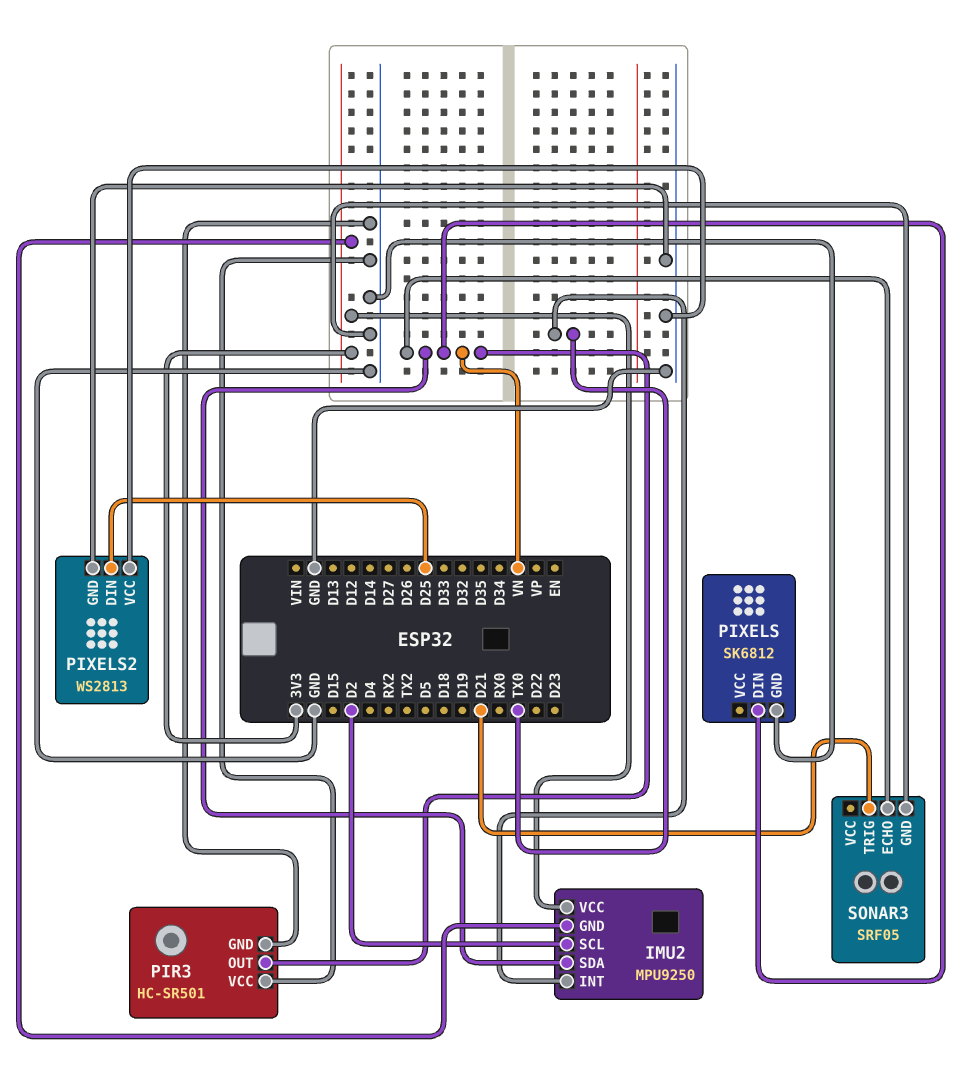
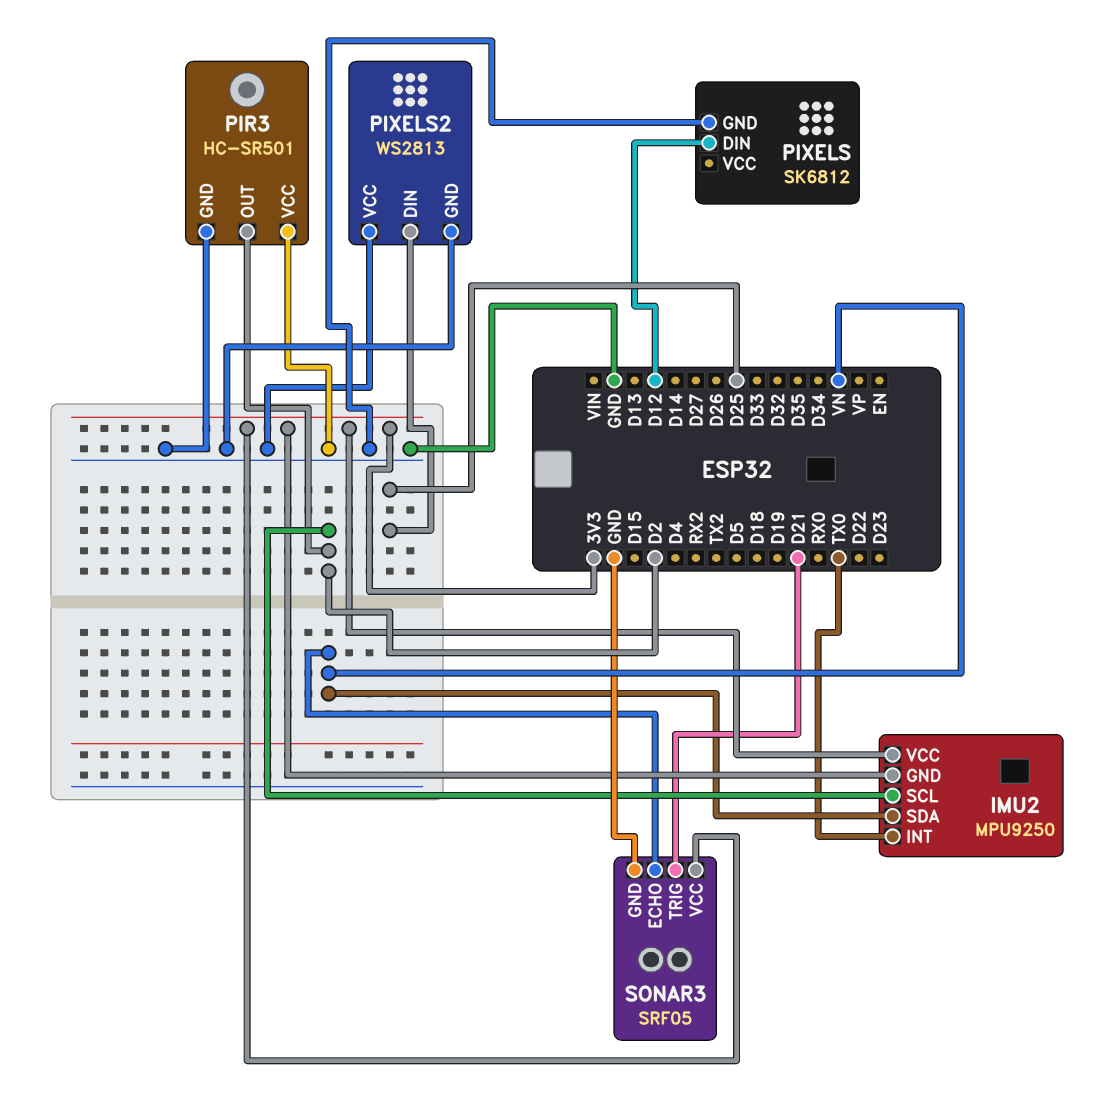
PIR3 pin OUT: VN -> D2
PIXELS pin DIN: VN -> D12
SONAR3 pin VCC: none -> 3V3

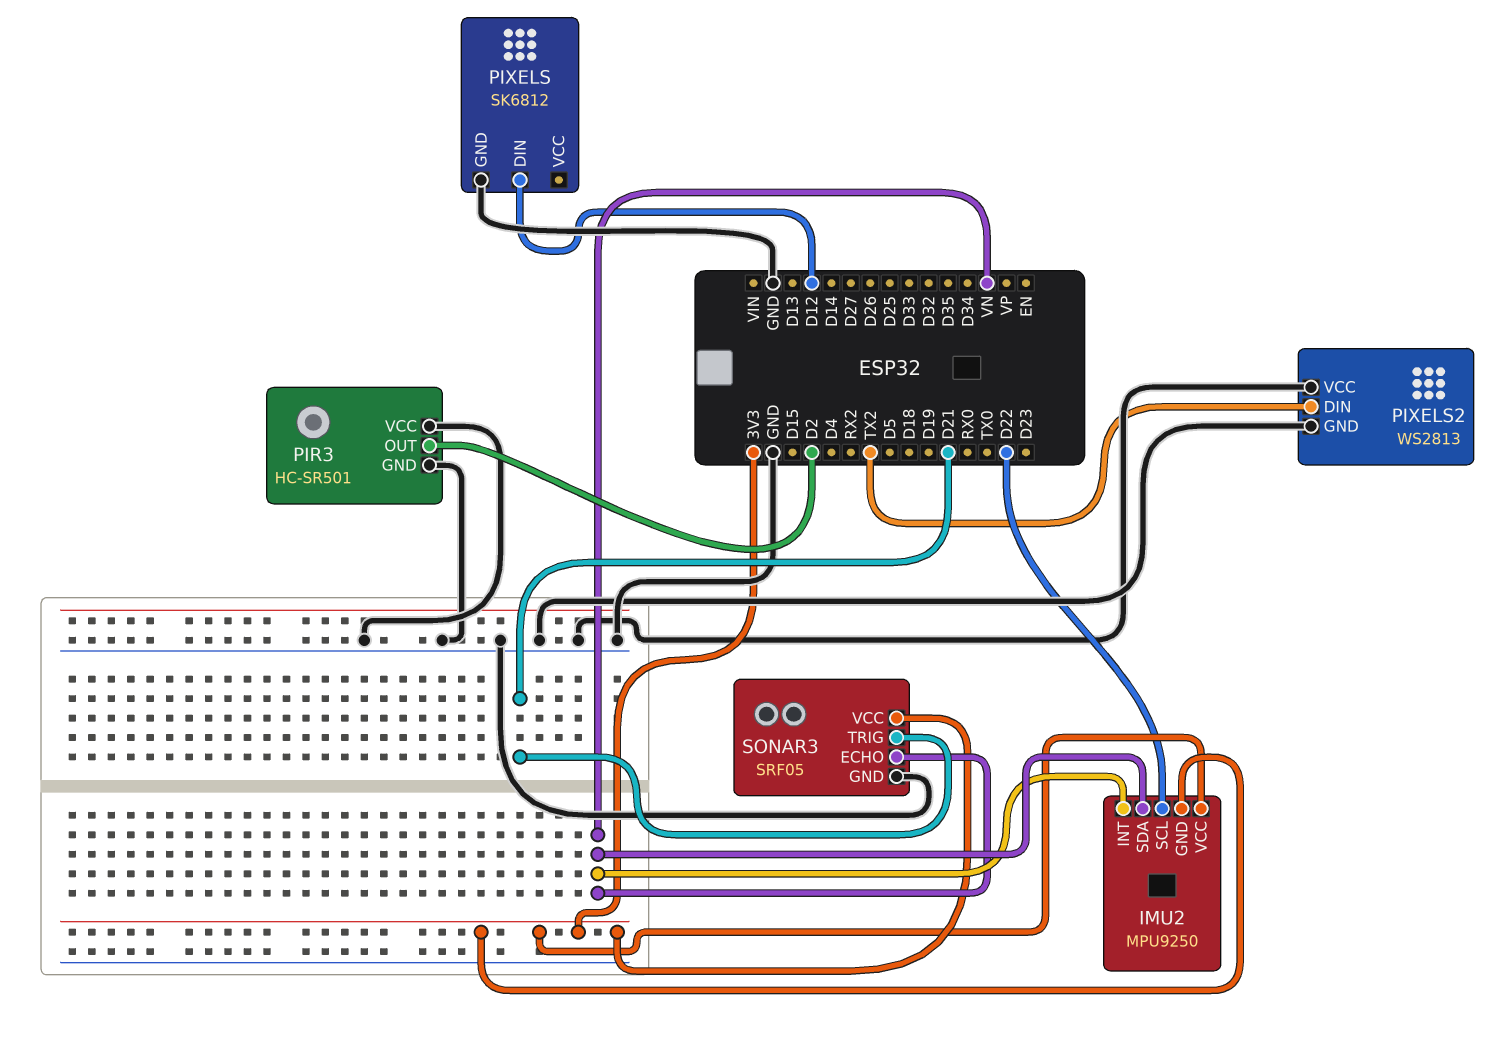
IMU2 pin INT: TX0 -> VN
IMU2 pin SCL: D2 -> D22
PIXELS2 pin DIN: D25 -> TX2

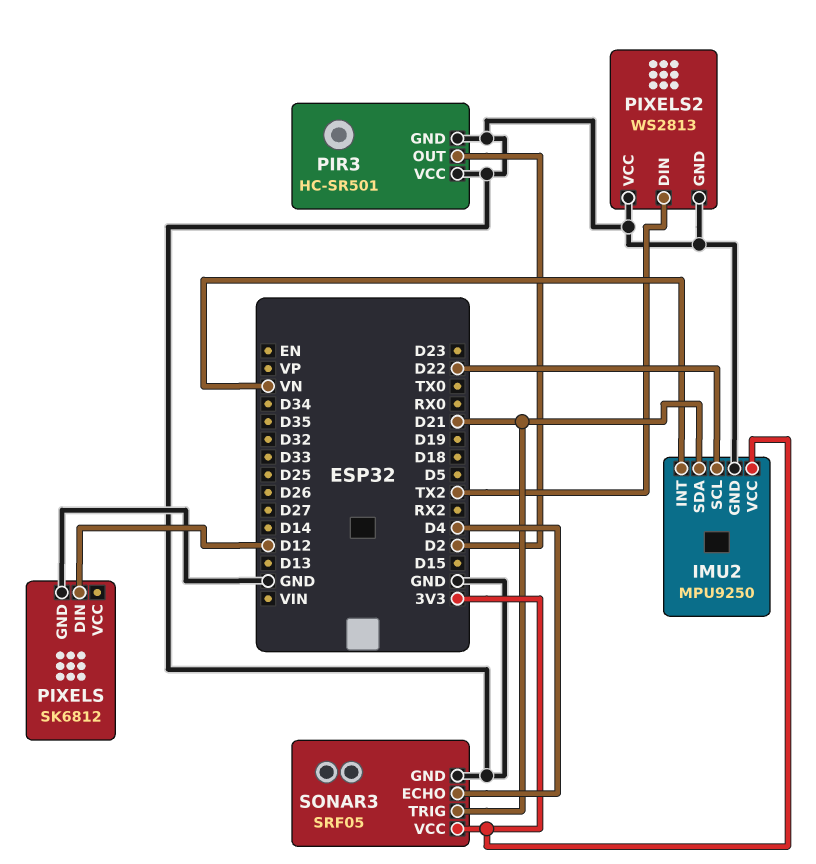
IMU2 pin GND: 3V3 -> GND
IMU2 pin SDA: VN -> D21
SONAR3 pin ECHO: VN -> D4

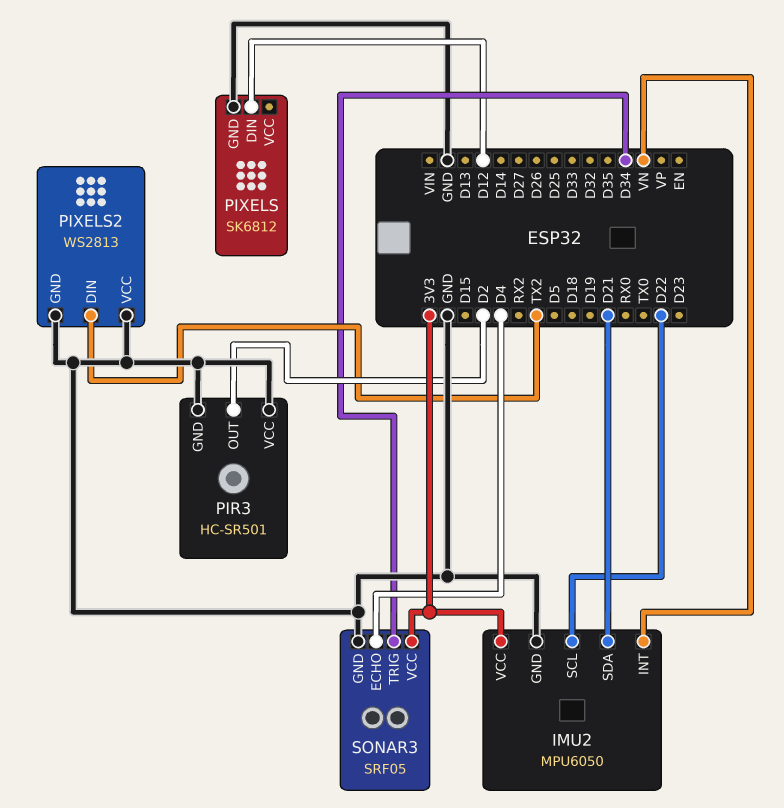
IMU2: MPU9250 -> MPU6050
SONAR3 pin TRIG: D21 -> D34

